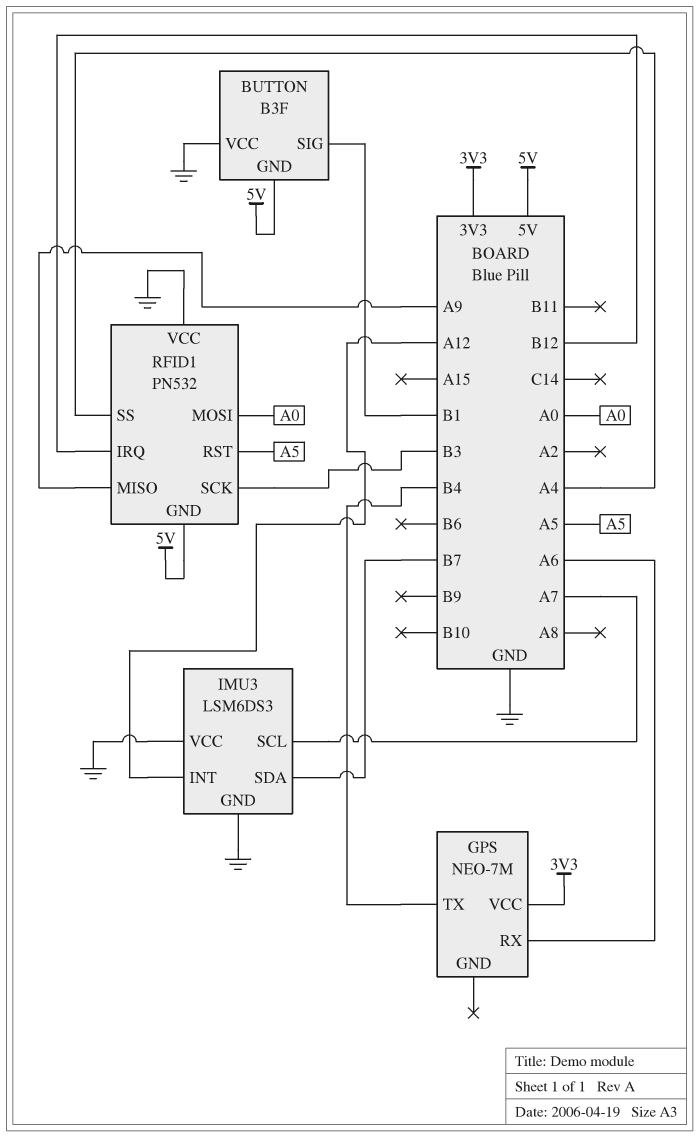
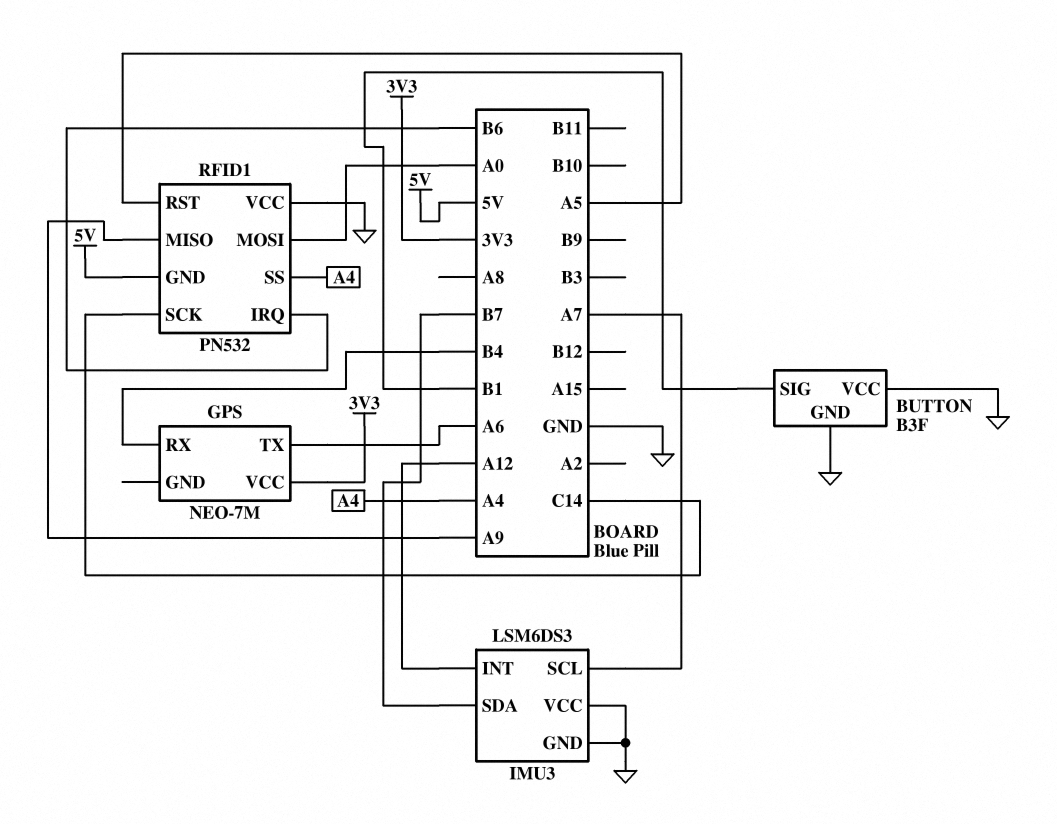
BUTTON pin GND: 5V -> GND
GPS pin RX: A6 -> B4
GPS pin TX: B4 -> A6
RFID1 pin IRQ: B12 -> B6
RFID1 pin SCK: B3 -> C14

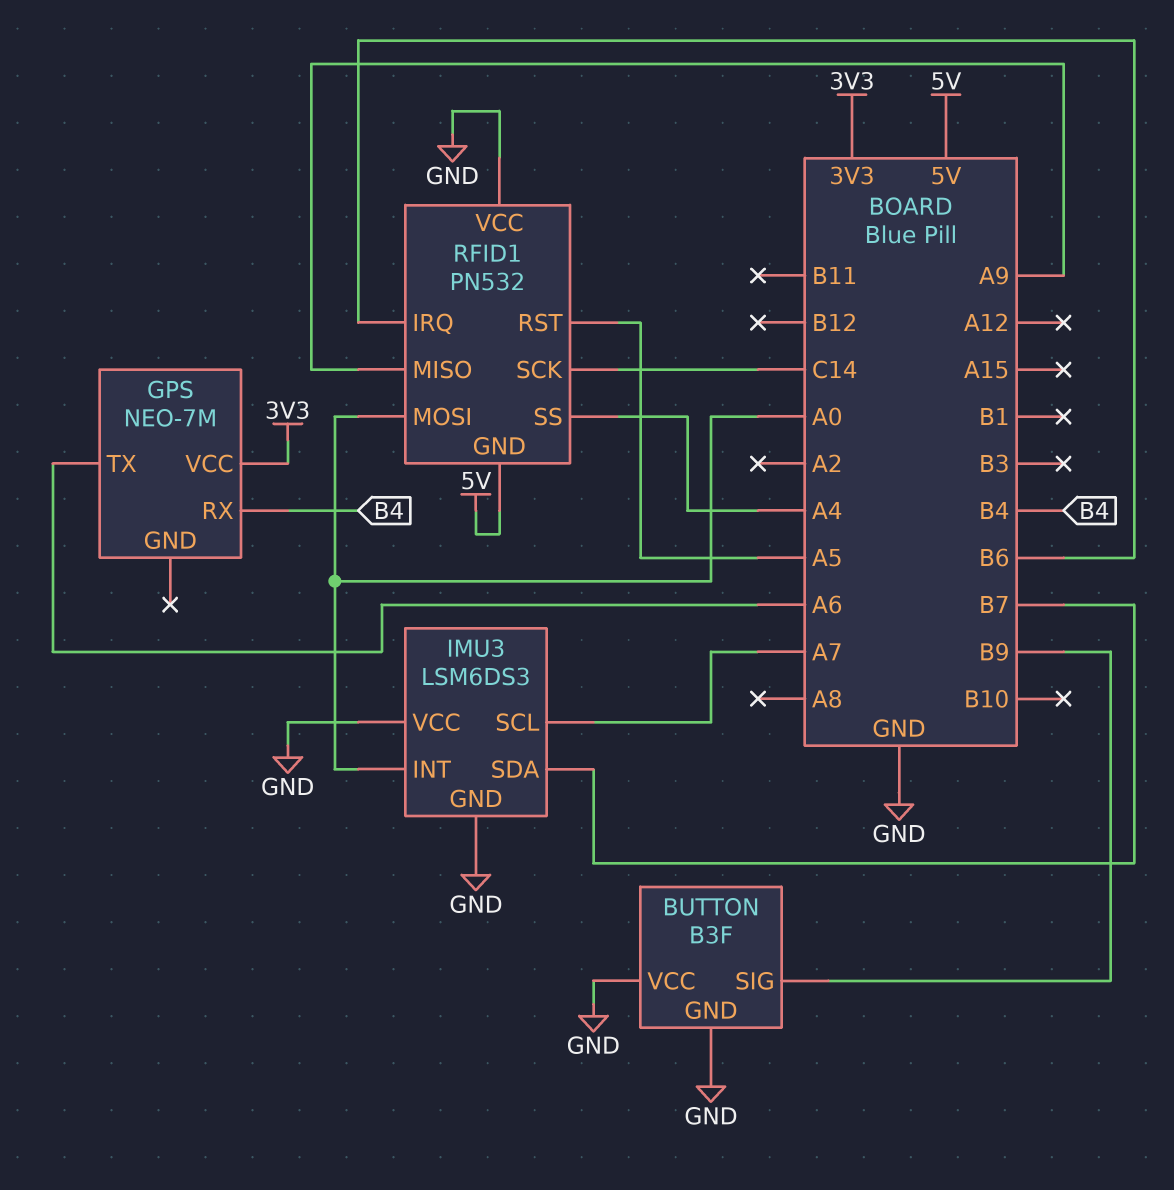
BUTTON pin SIG: B1 -> B9
IMU3 pin INT: A12 -> A0

